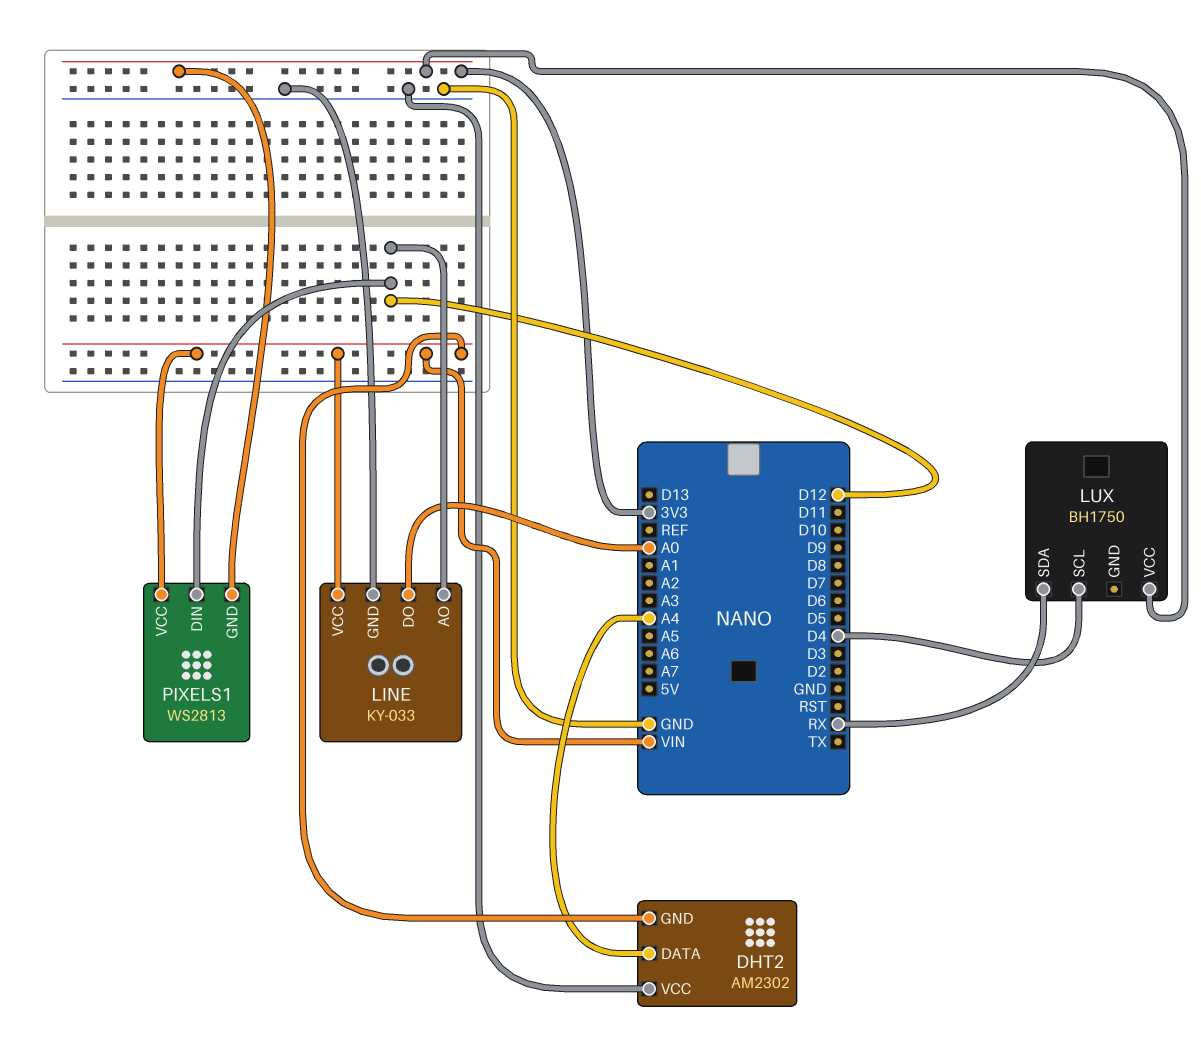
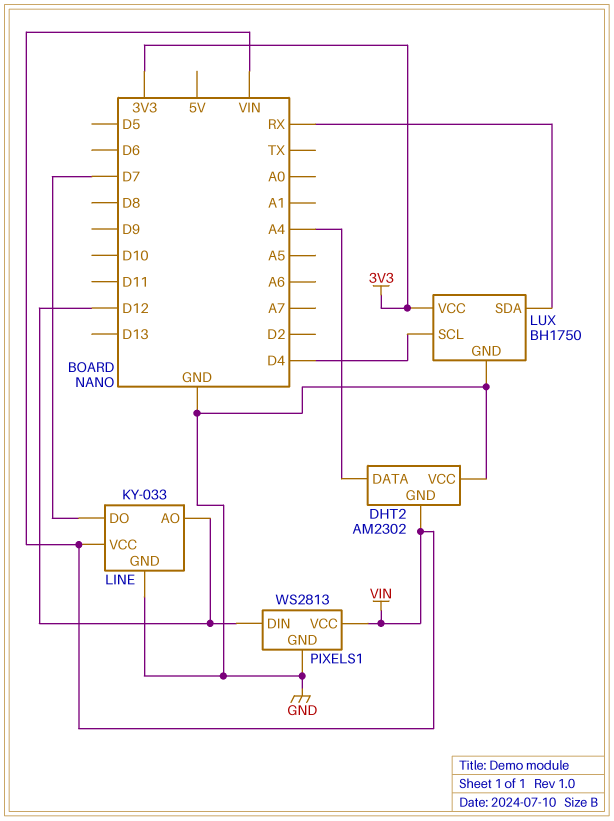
LINE pin DO: A0 -> D7
LUX pin GND: none -> GND
PIXELS1 pin GND: 3V3 -> GND

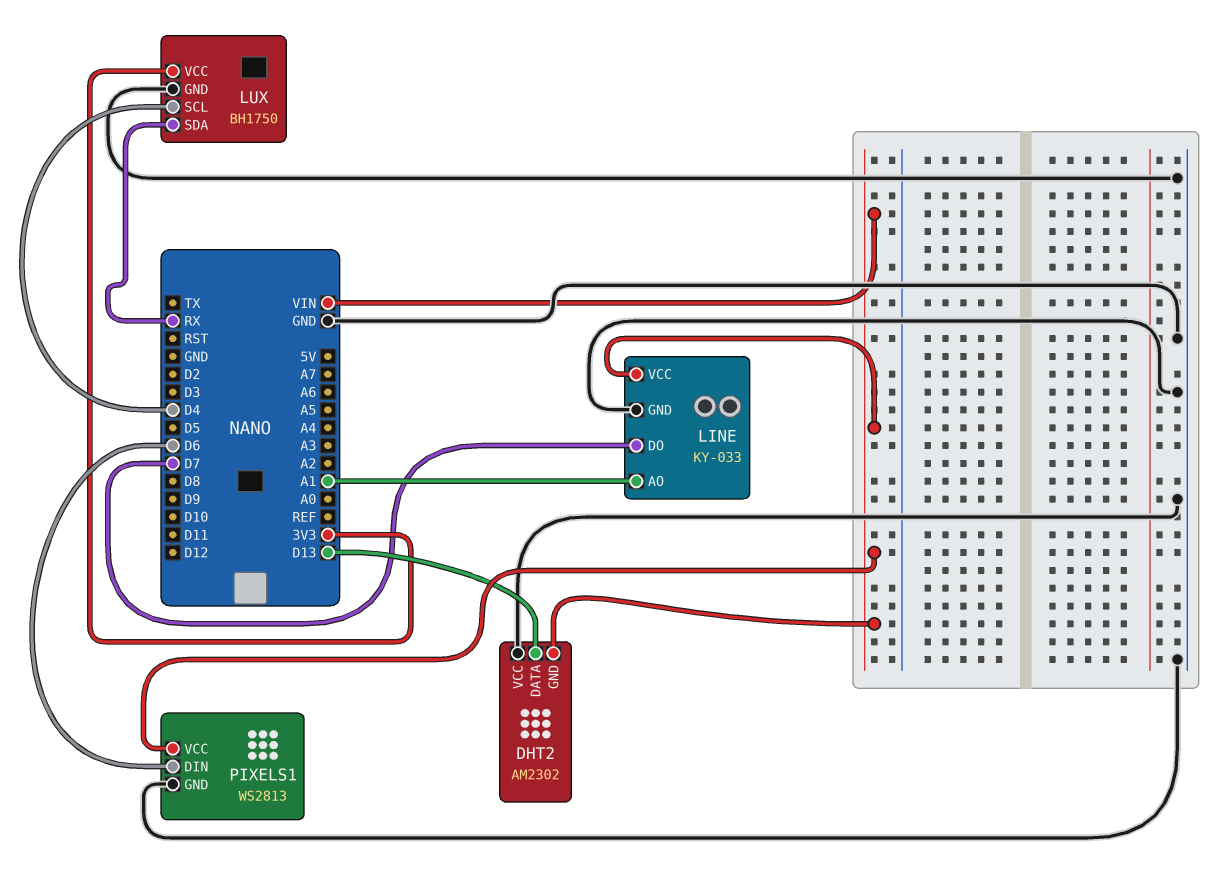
DHT2 pin DATA: A4 -> D13
LINE pin AO: D12 -> A1
PIXELS1 pin DIN: D12 -> D6

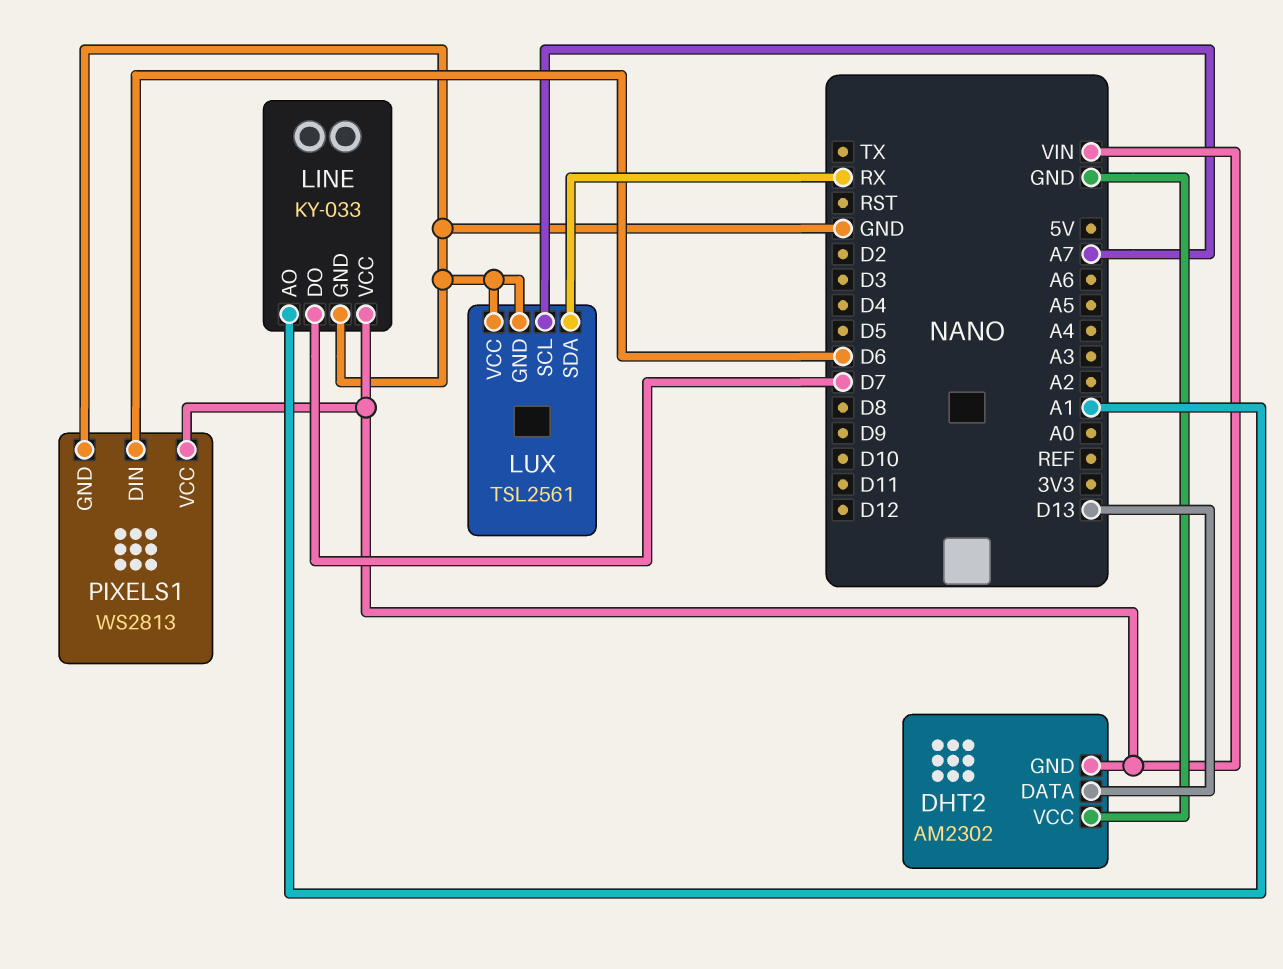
LUX: BH1750 -> TSL2561
LUX pin SCL: D4 -> A7
LUX pin VCC: 3V3 -> GND

